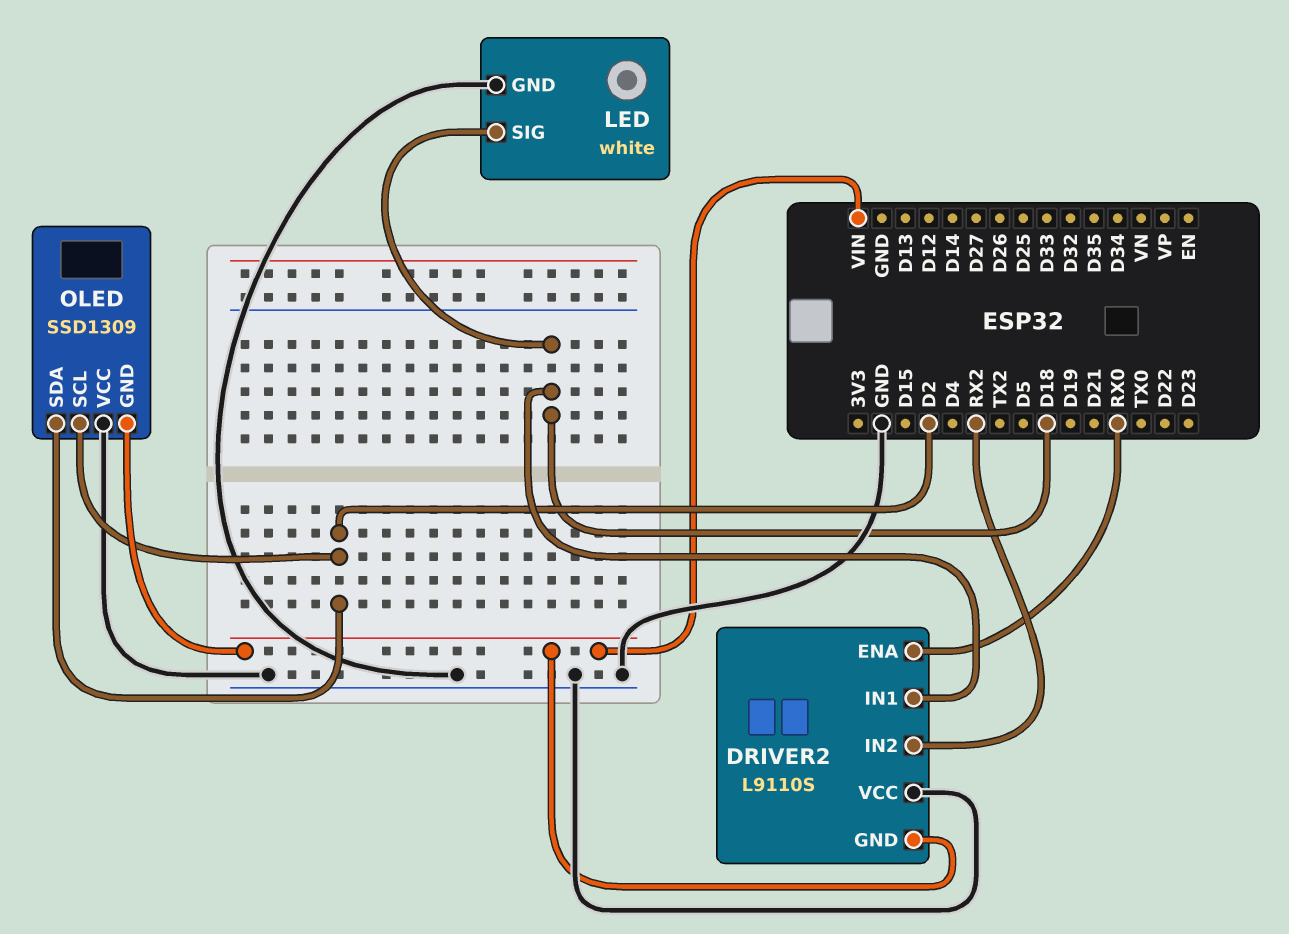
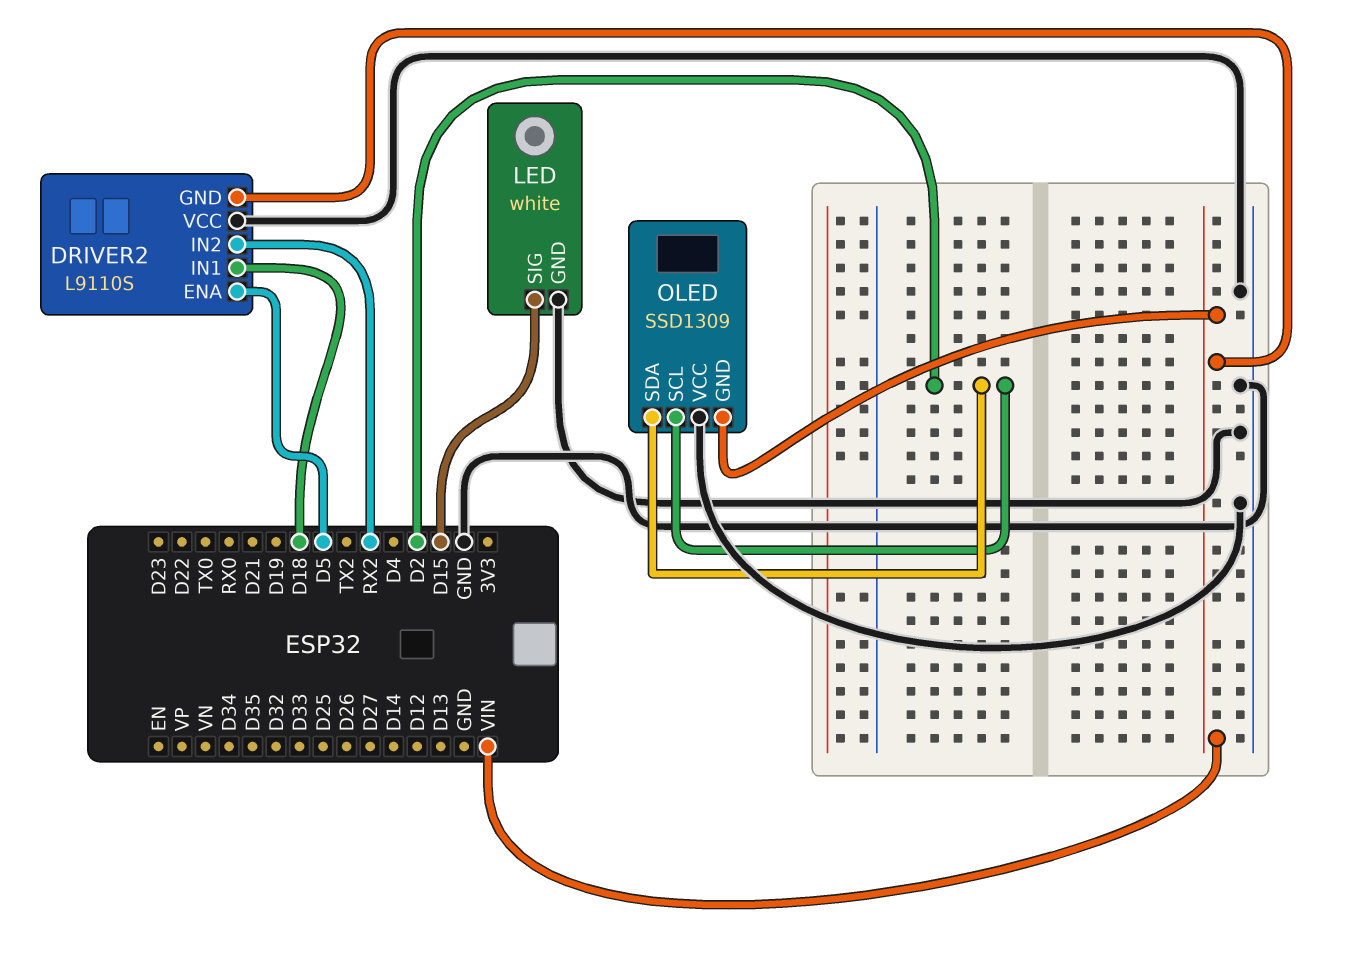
DRIVER2 pin ENA: RX0 -> D5
LED pin SIG: D18 -> D15

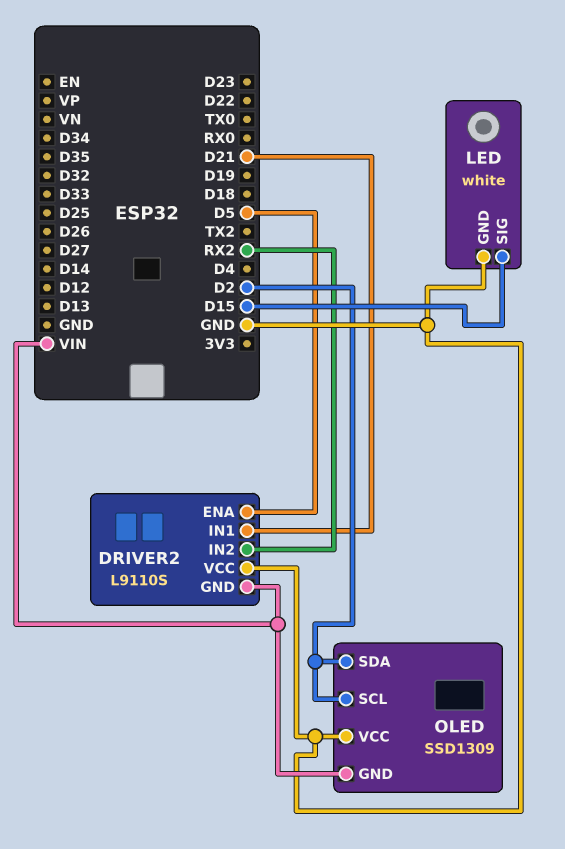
DRIVER2 pin IN1: D18 -> D21

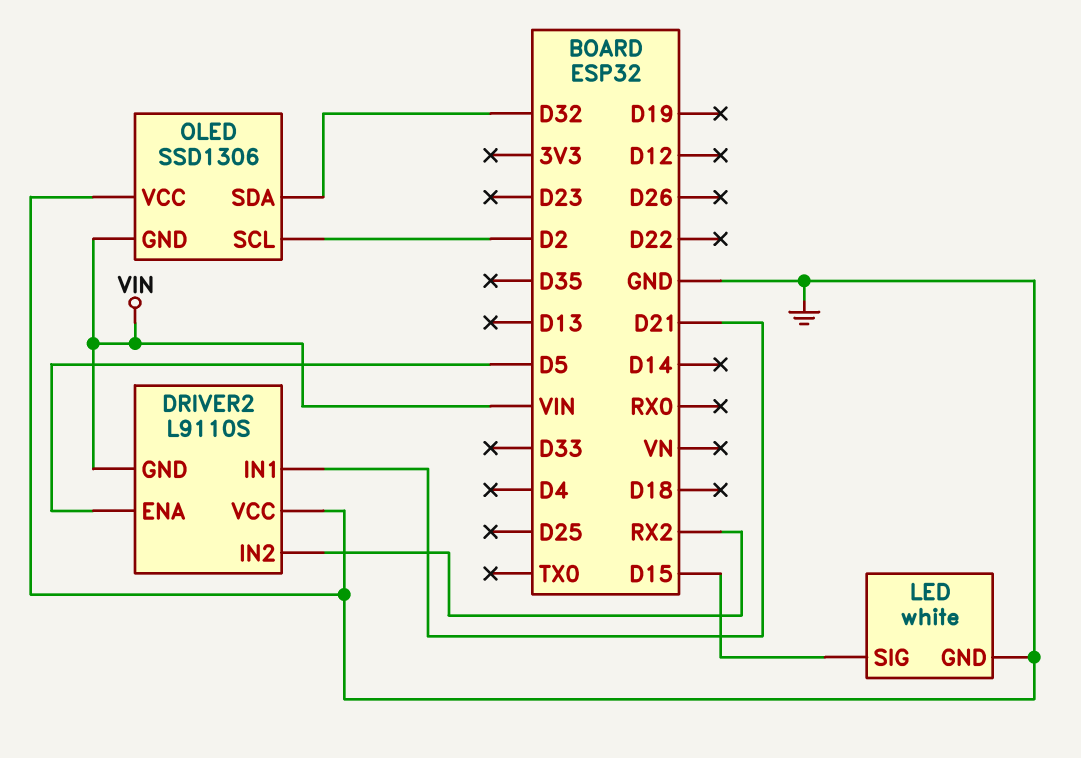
OLED: SSD1309 -> SSD1306
OLED pin SDA: D2 -> D32

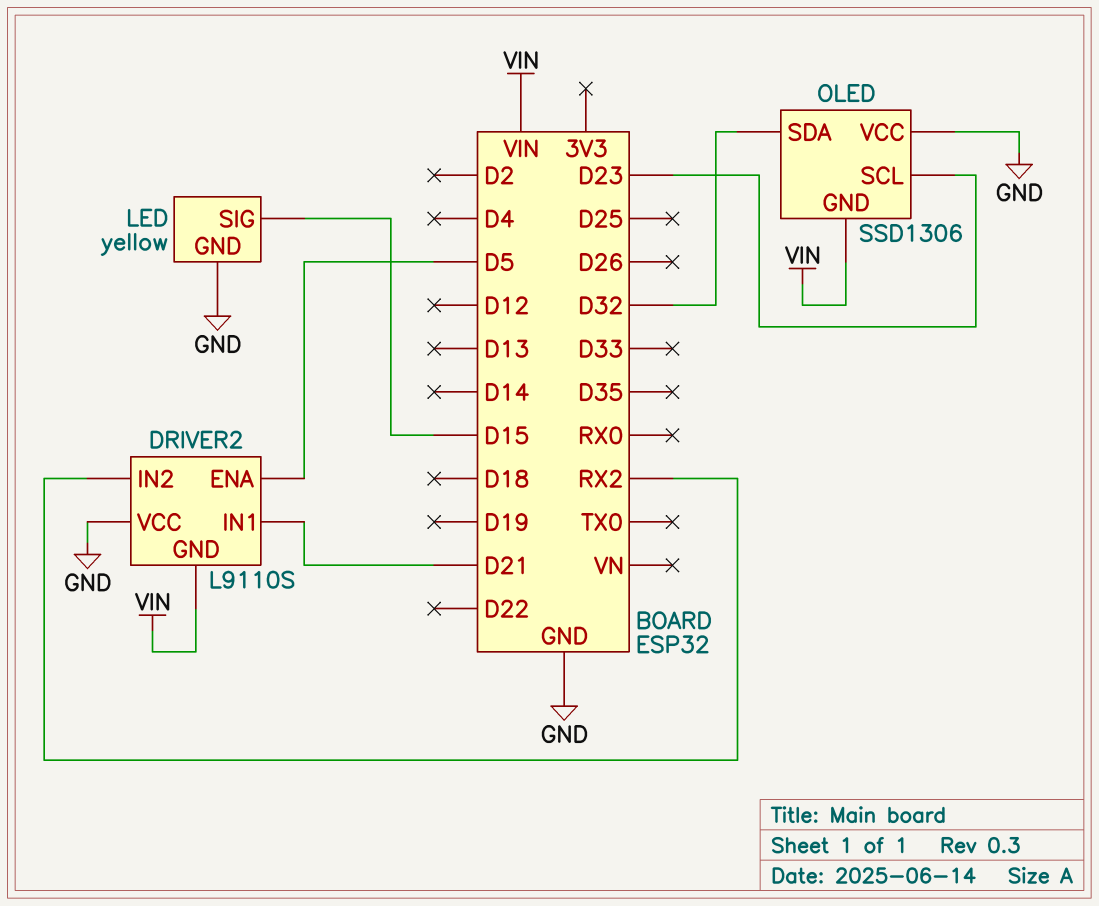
LED: white -> yellow
OLED pin SCL: D2 -> D23

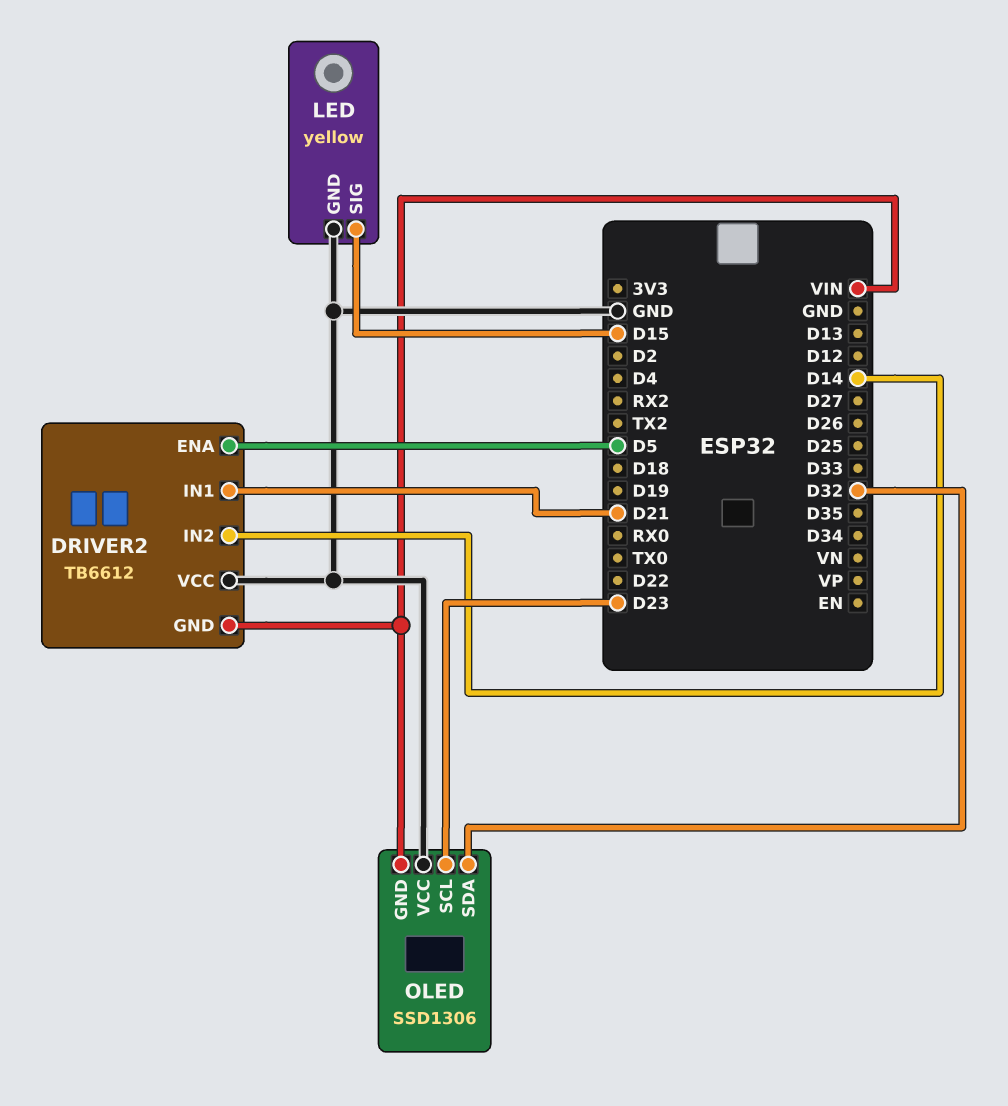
DRIVER2: L9110S -> TB6612
DRIVER2 pin IN2: RX2 -> D14

